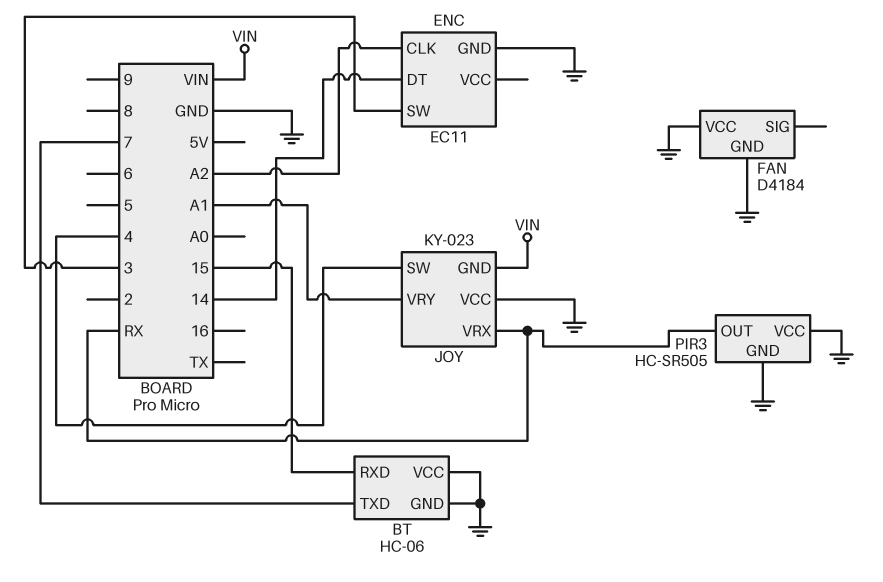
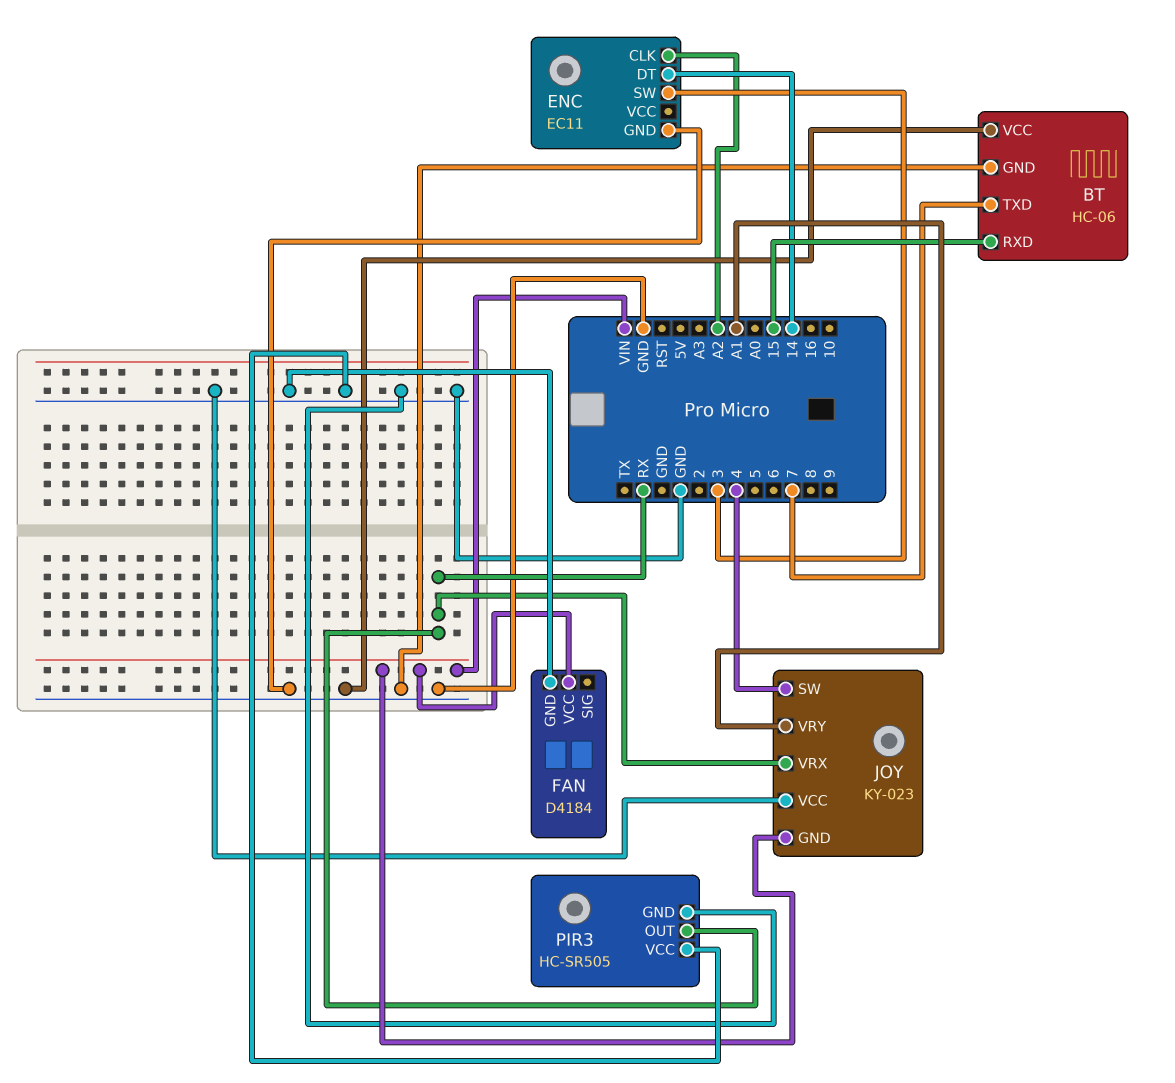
FAN pin VCC: GND -> VIN

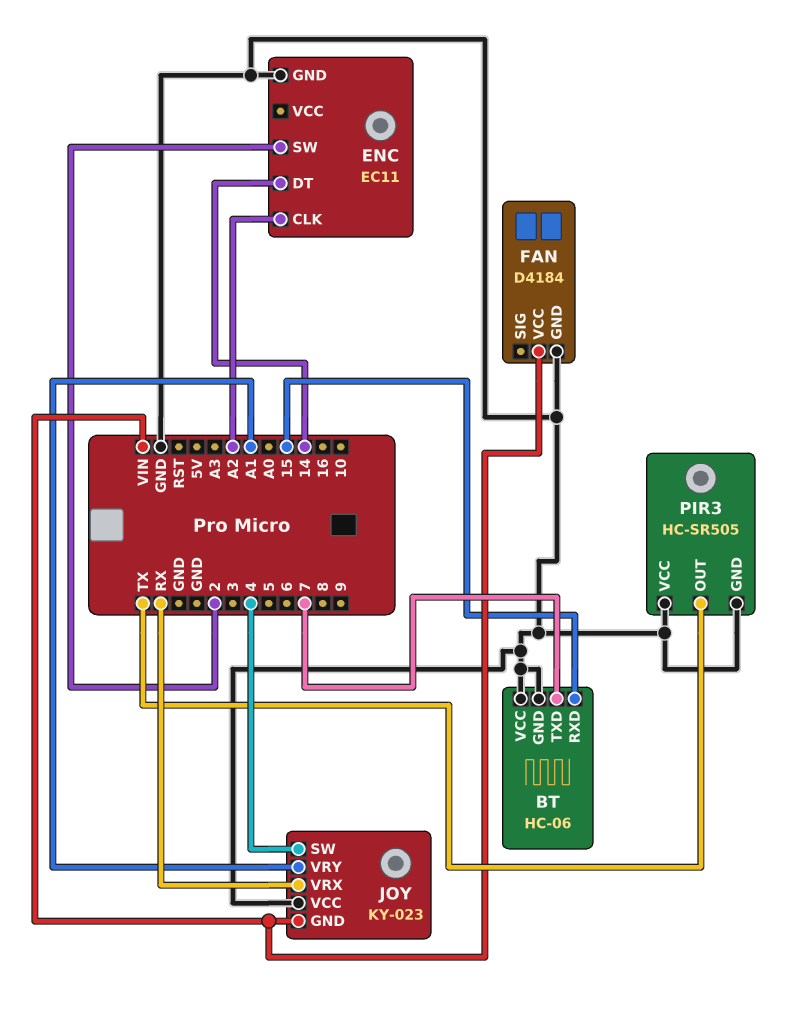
ENC pin SW: 3 -> 2
PIR3 pin OUT: RX -> TX

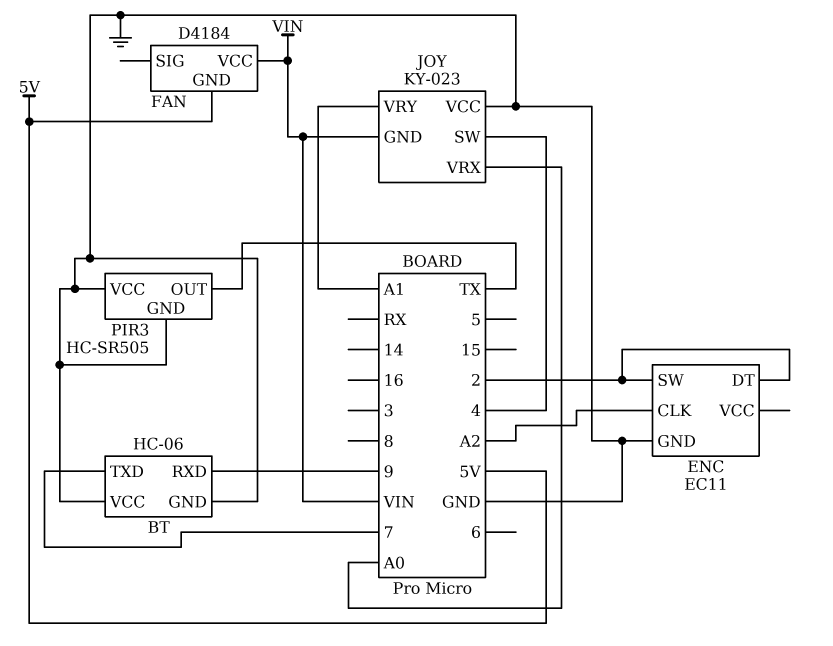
BT pin RXD: 15 -> 9
ENC pin DT: 14 -> 2
FAN pin GND: GND -> 5V
JOY pin VRX: RX -> A0

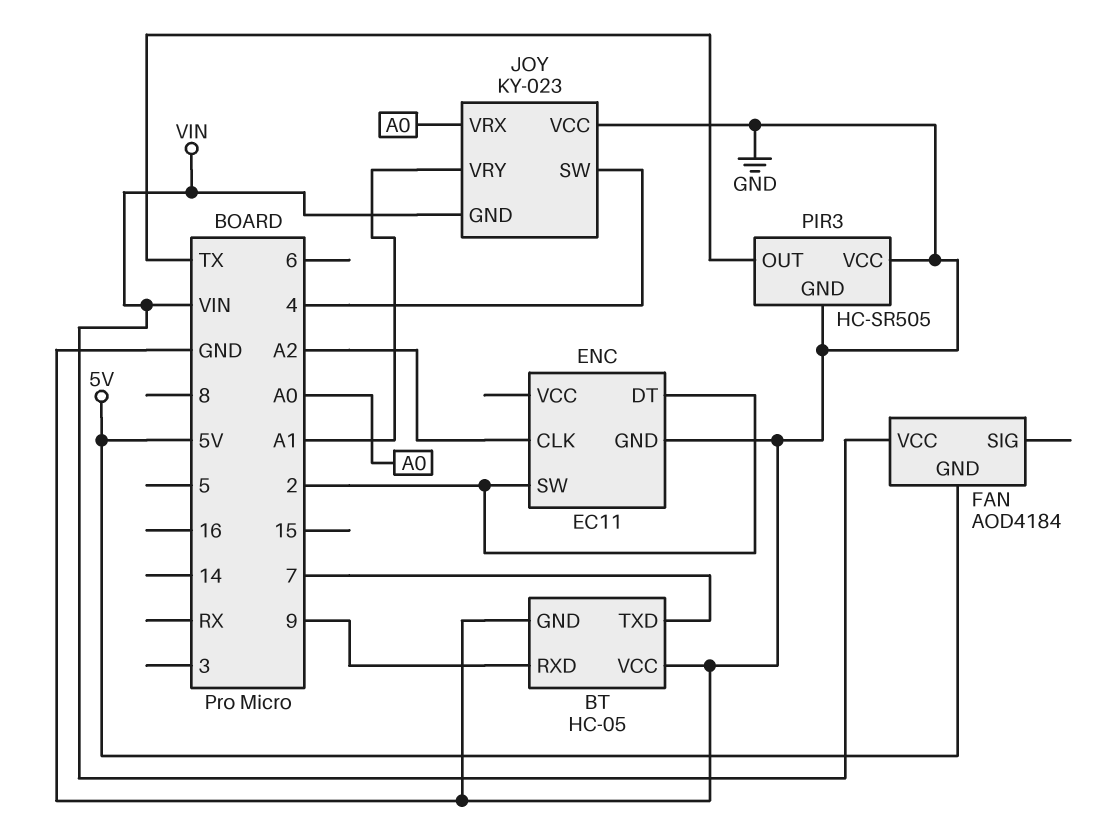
BT: HC-06 -> HC-05
FAN: D4184 -> AOD4184

